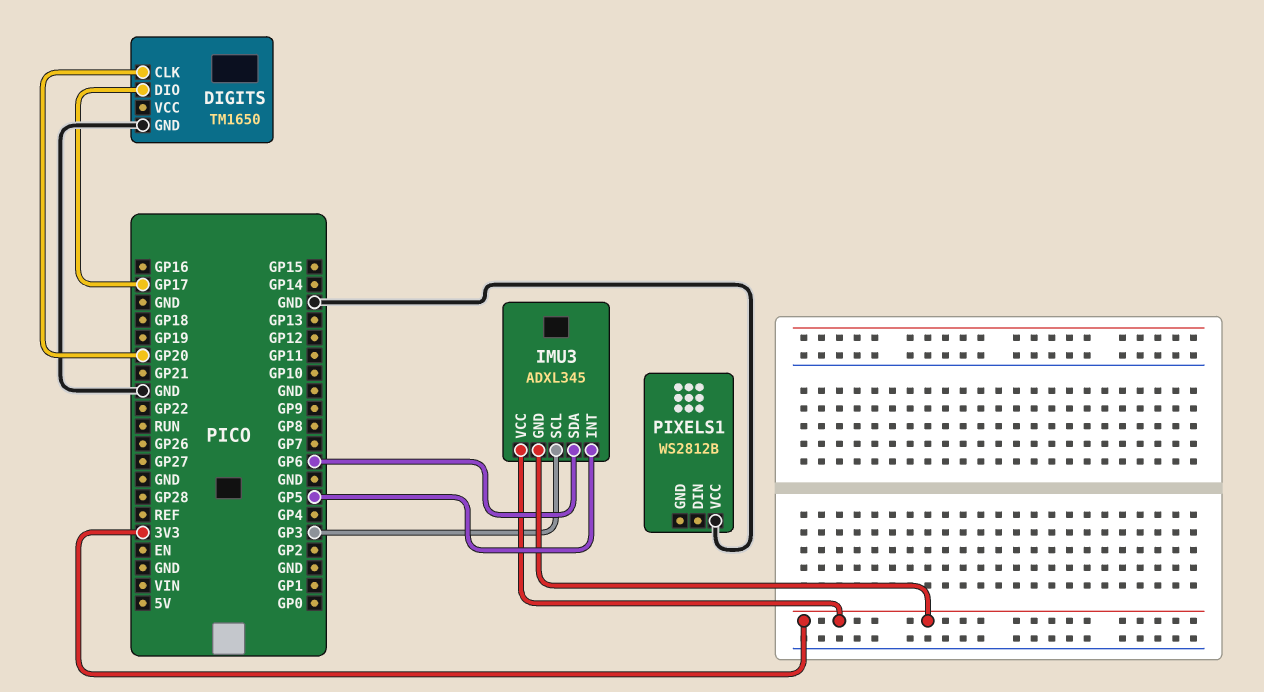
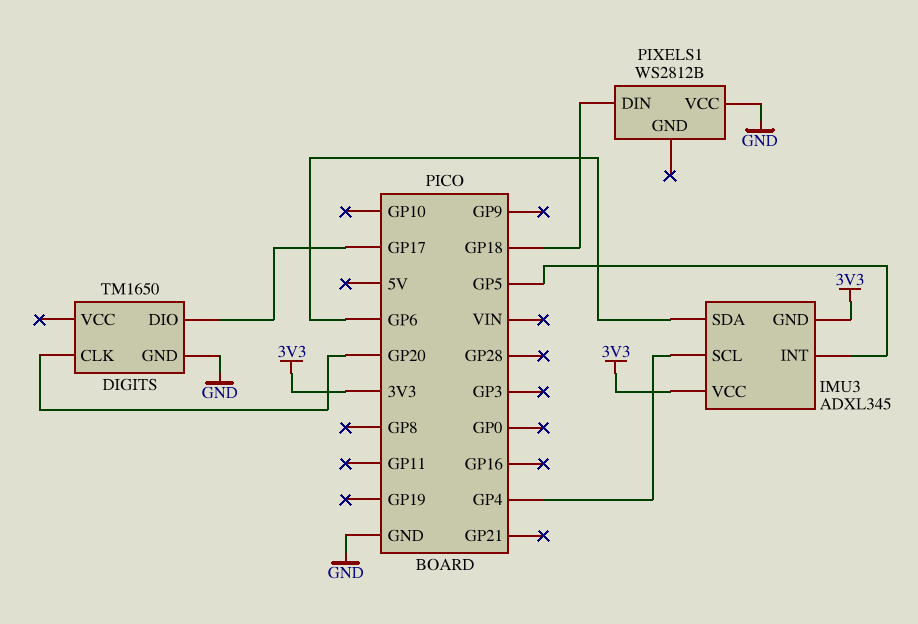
IMU3 pin SCL: GP3 -> GP4
PIXELS1 pin DIN: none -> GP18

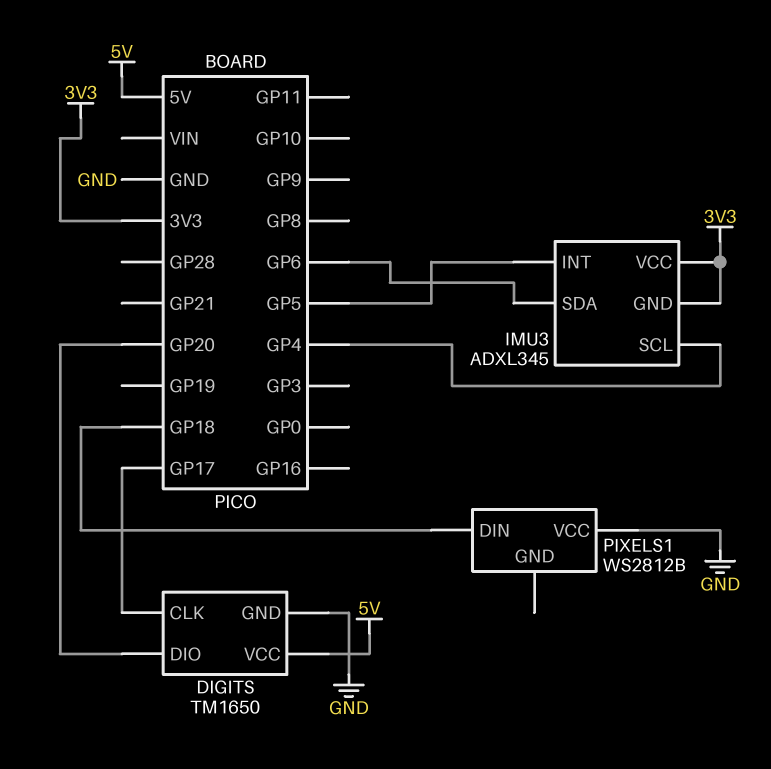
DIGITS pin CLK: GP20 -> GP17
DIGITS pin DIO: GP17 -> GP20
DIGITS pin VCC: none -> 5V

